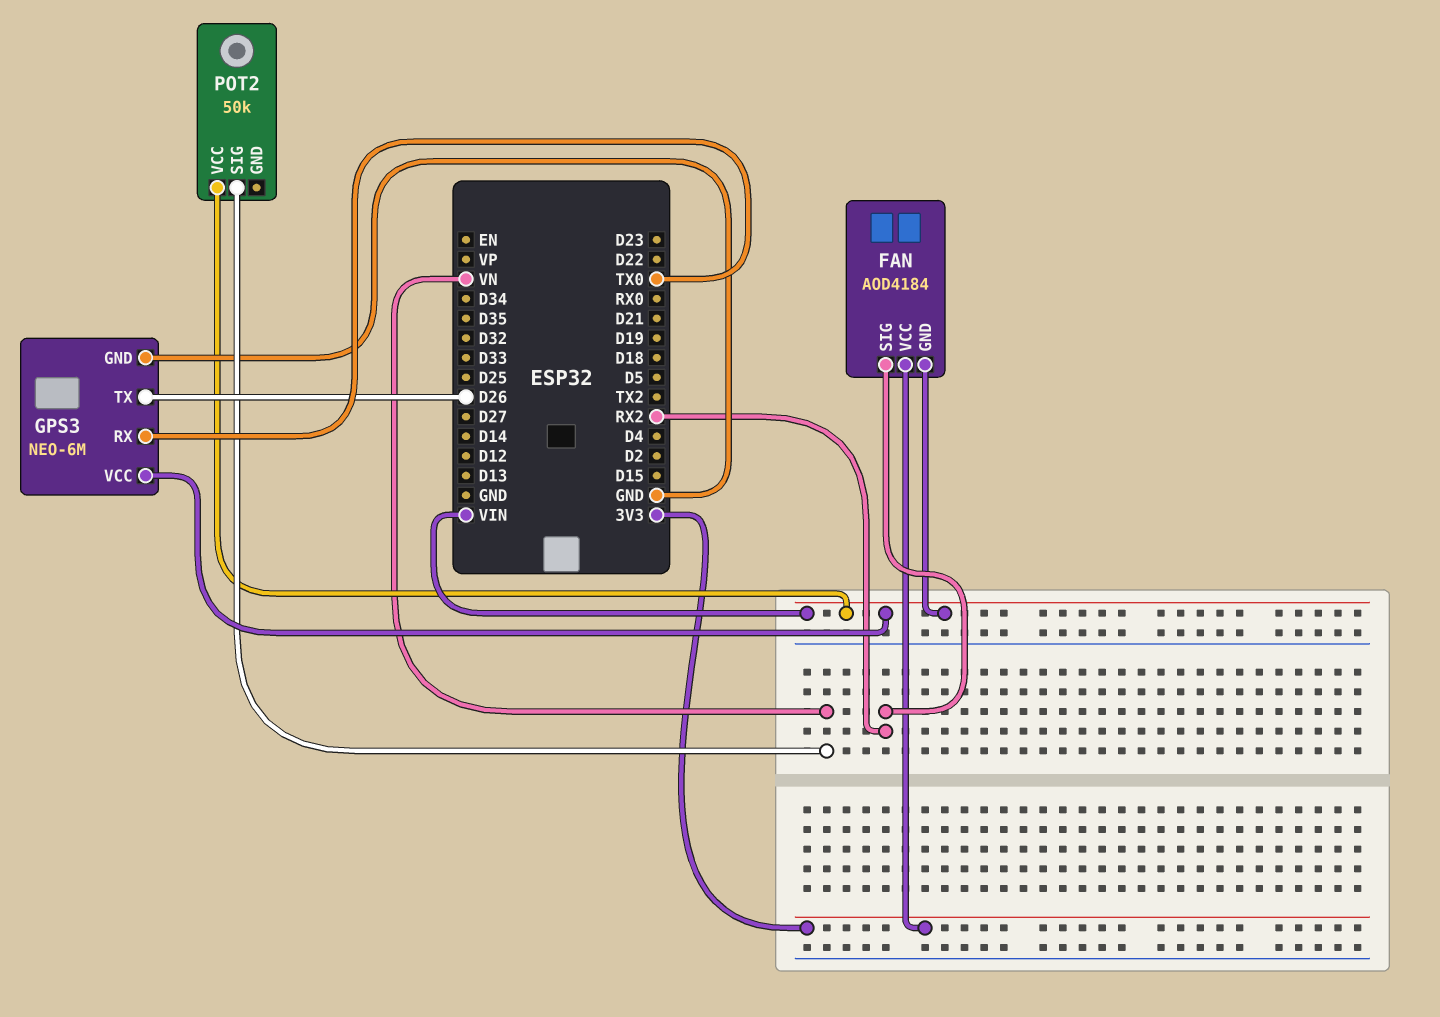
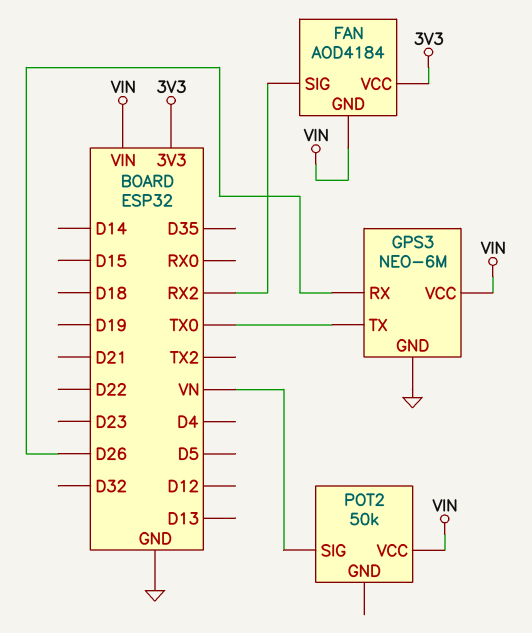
GPS3 pin RX: TX0 -> D26
GPS3 pin TX: D26 -> TX0

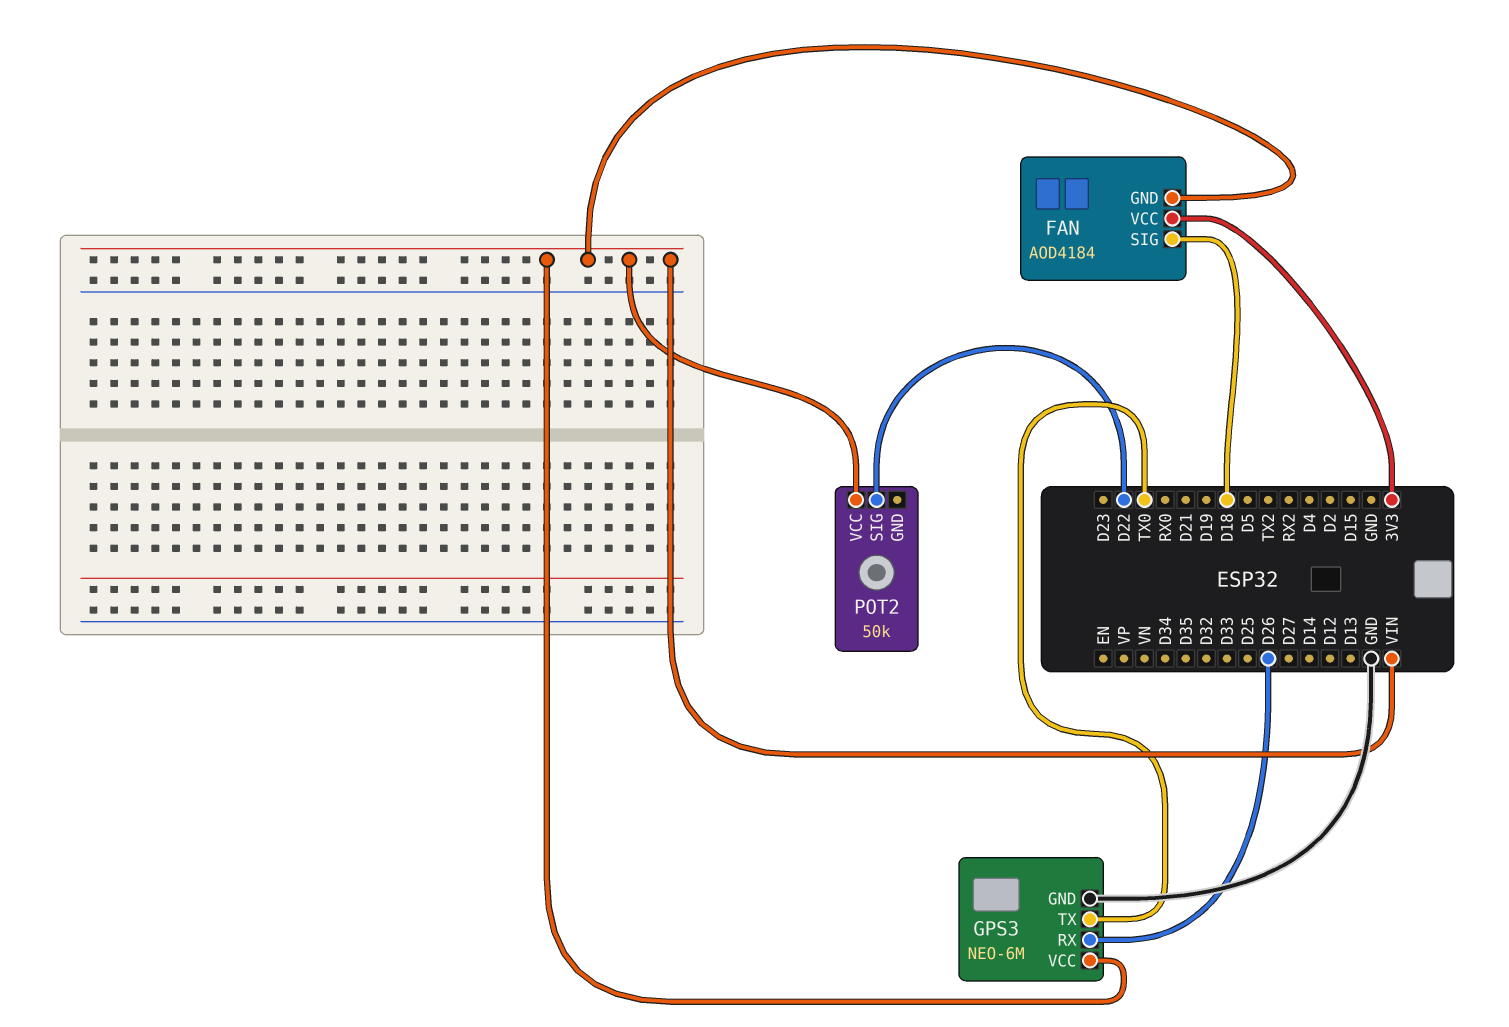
FAN pin SIG: RX2 -> D18
POT2 pin SIG: VN -> D22

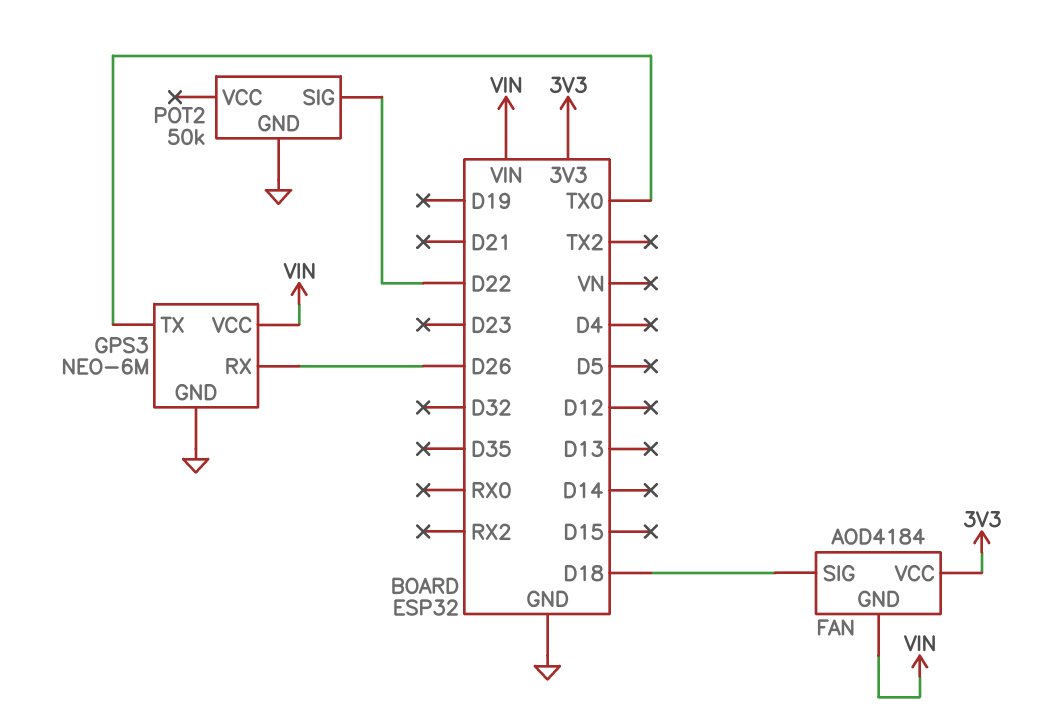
POT2 pin GND: none -> GND
POT2 pin VCC: VIN -> none

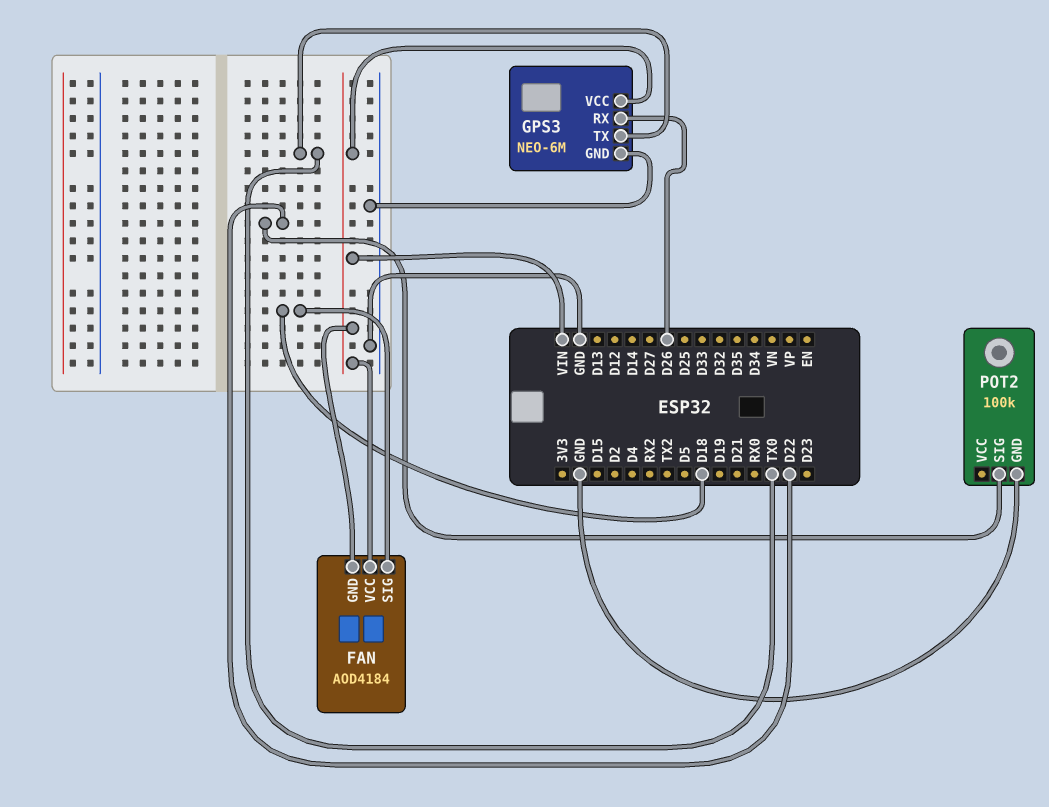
FAN pin VCC: 3V3 -> VIN
POT2: 50k -> 100k

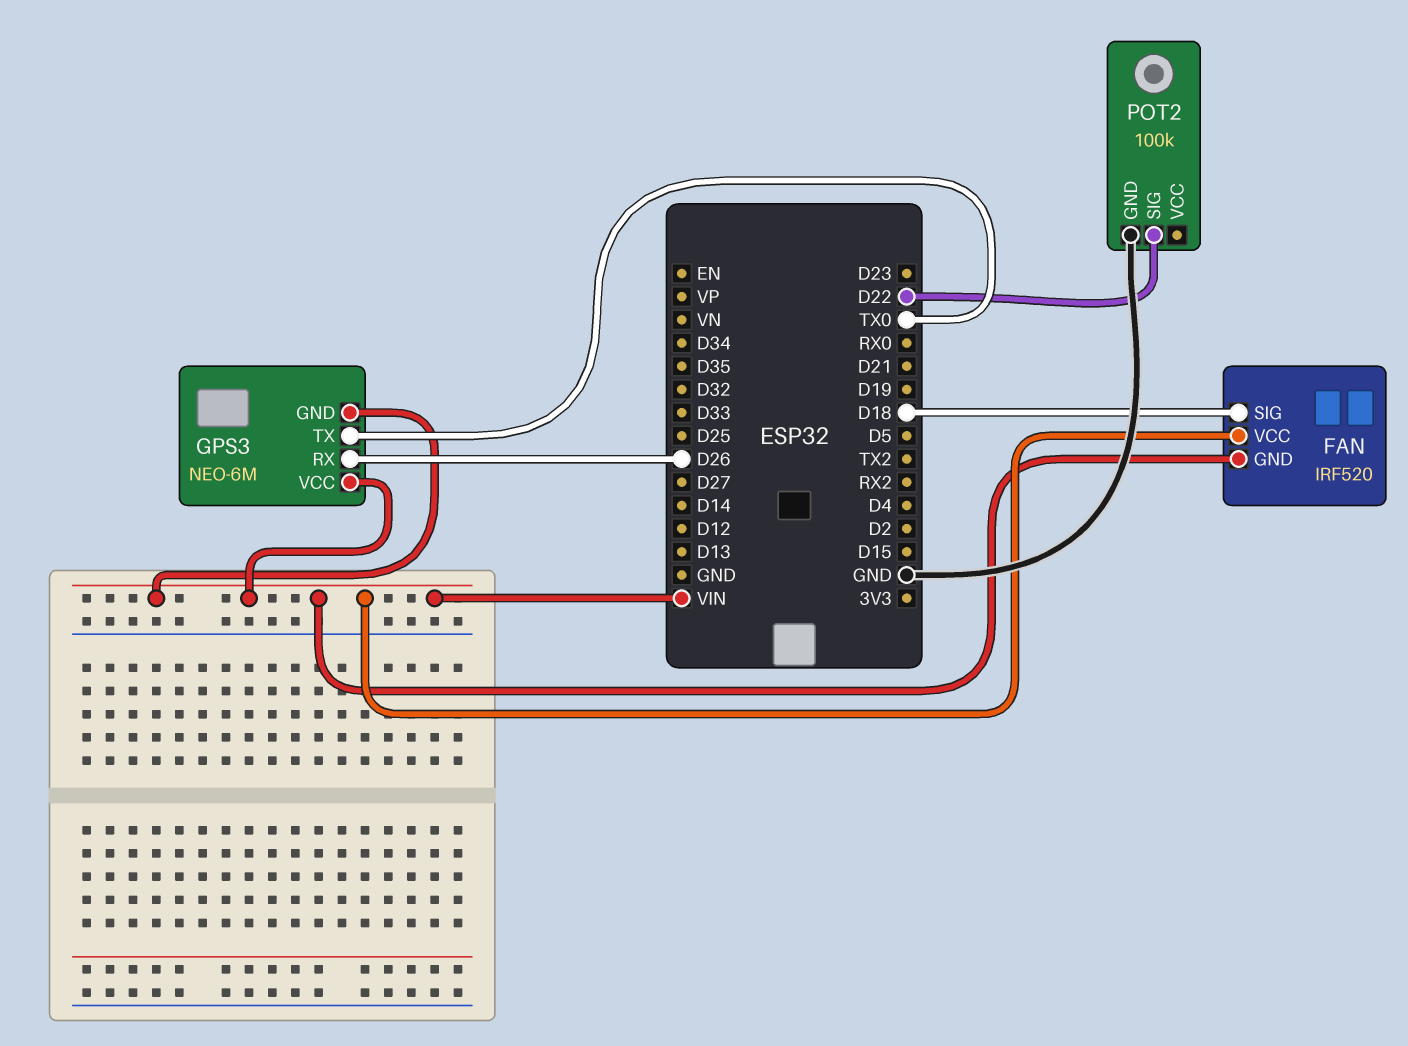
FAN: AOD4184 -> IRF520
GPS3 pin GND: GND -> VIN

